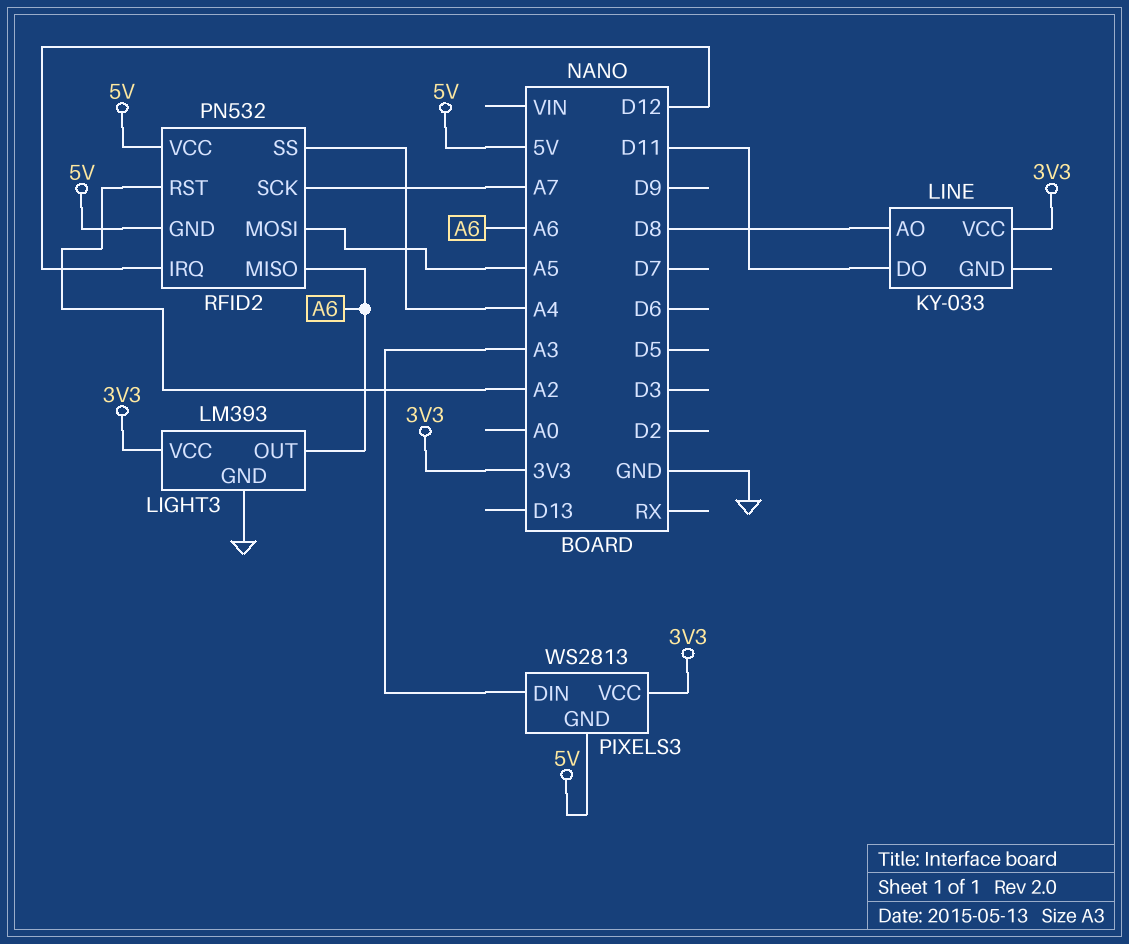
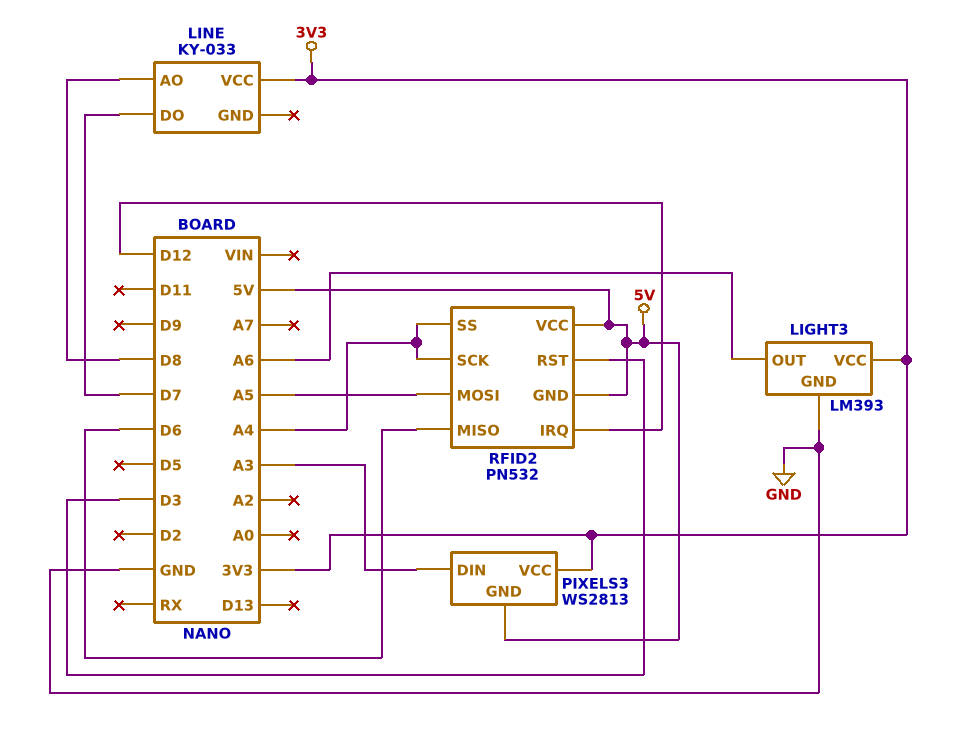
LINE pin DO: D11 -> D7
RFID2 pin MISO: A6 -> D6
RFID2 pin RST: A2 -> D3
RFID2 pin SCK: A7 -> A4

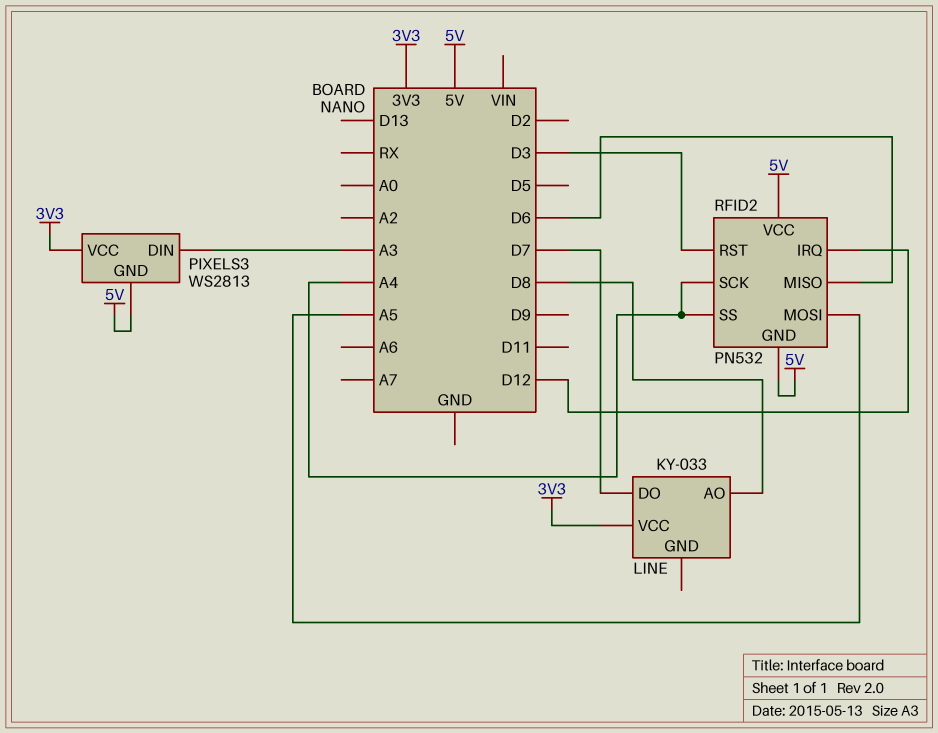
LIGHT3: LM393 -> none
LIGHT3 pin GND: GND -> none
LIGHT3 pin OUT: A6 -> none
LIGHT3 pin VCC: 3V3 -> none

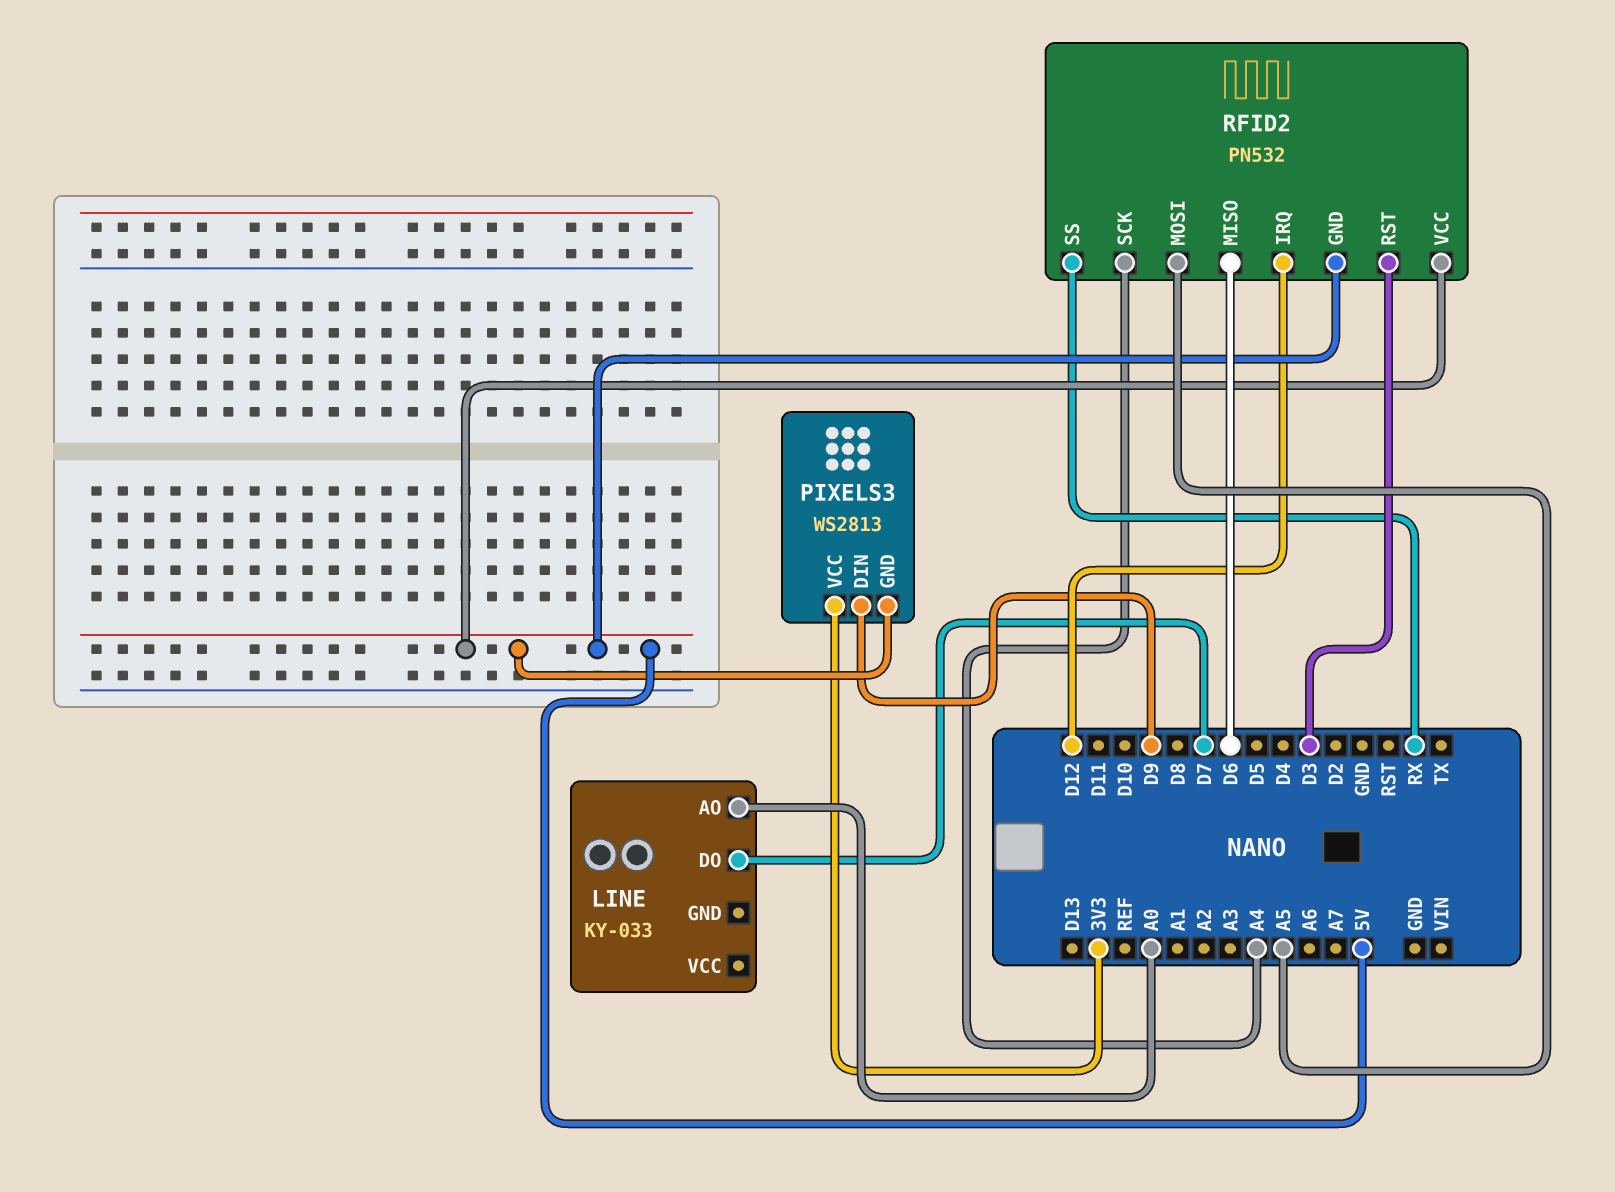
LINE pin AO: D8 -> A0
LINE pin VCC: 3V3 -> none
PIXELS3 pin DIN: A3 -> D9
RFID2 pin SS: A4 -> RX

